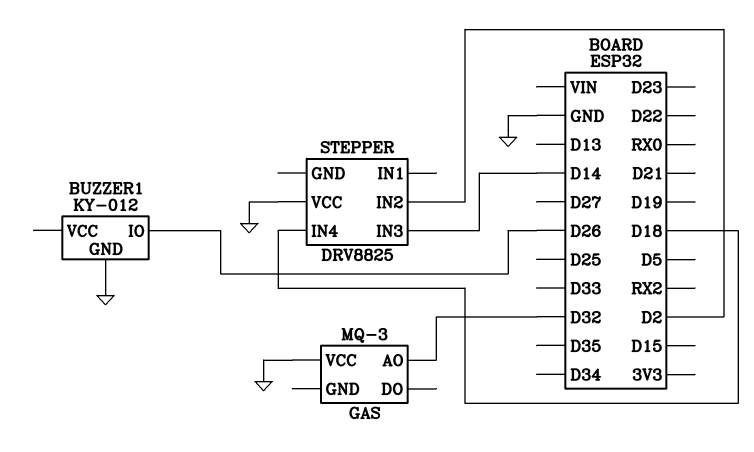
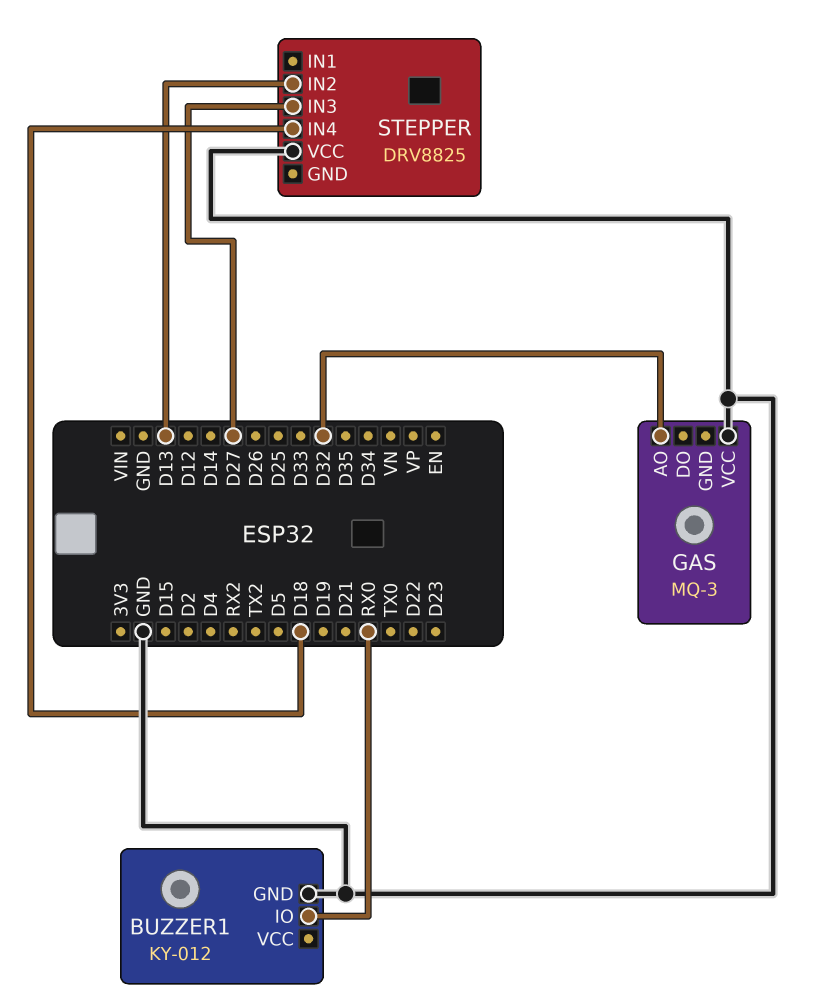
BUZZER1 pin IO: D26 -> RX0
STEPPER pin IN2: D2 -> D13
STEPPER pin IN3: D14 -> D27

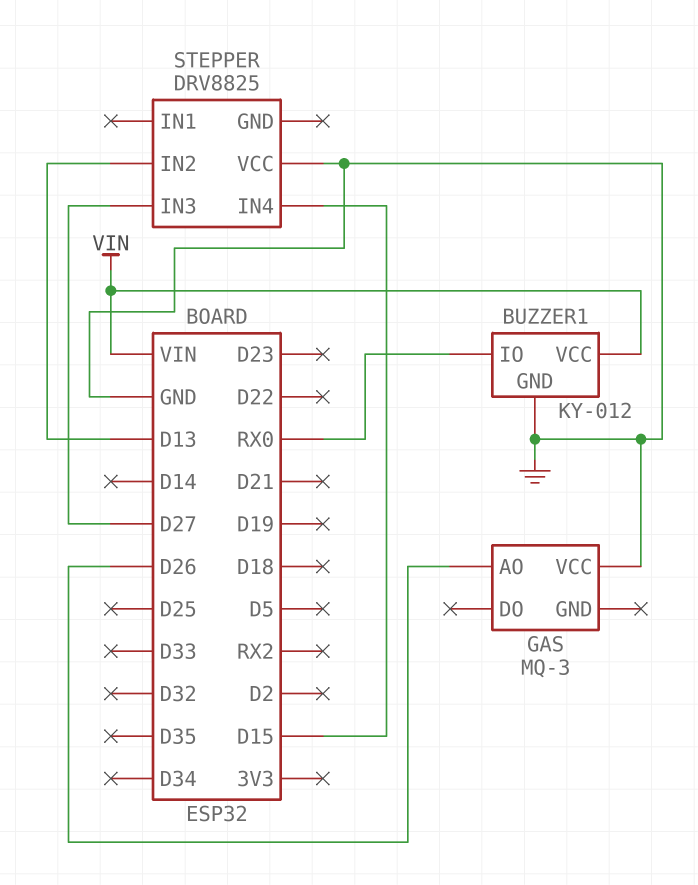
BUZZER1 pin VCC: none -> VIN
GAS pin AO: D32 -> D26
STEPPER pin IN4: D18 -> D15

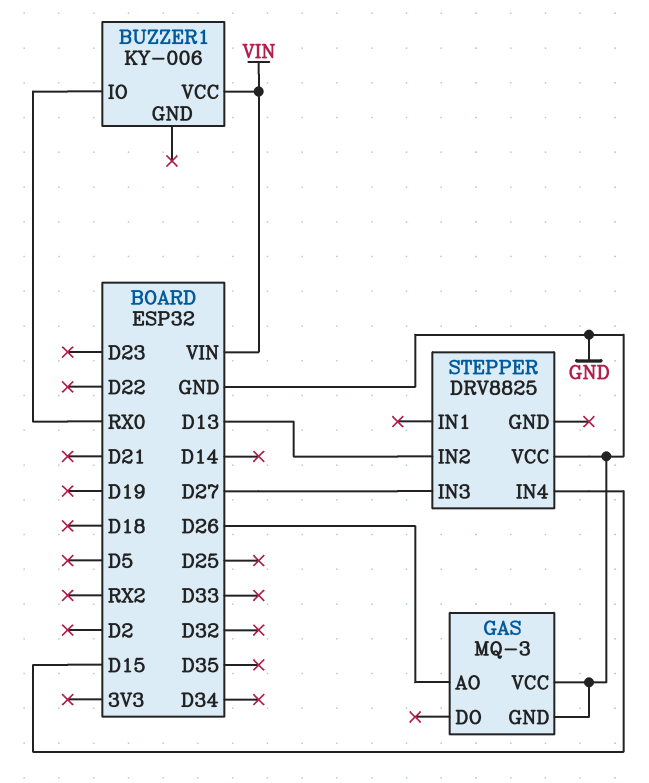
BUZZER1: KY-012 -> KY-006
BUZZER1 pin GND: GND -> none
GAS pin GND: none -> GND

